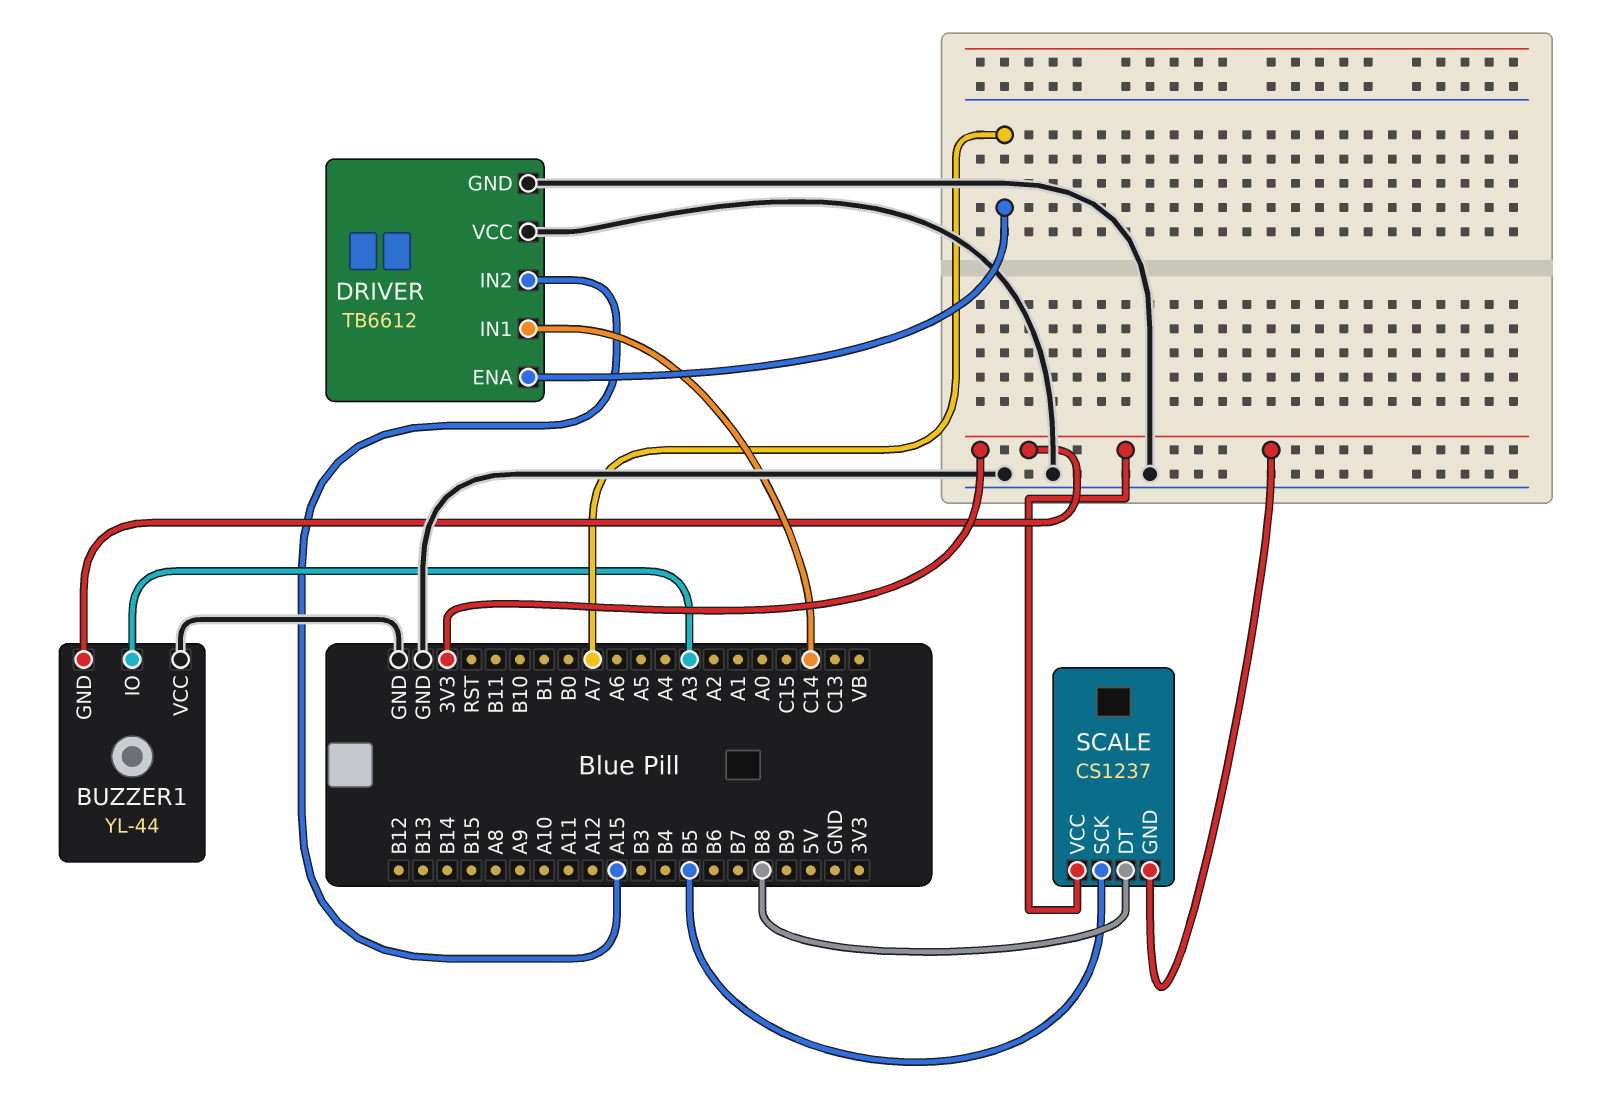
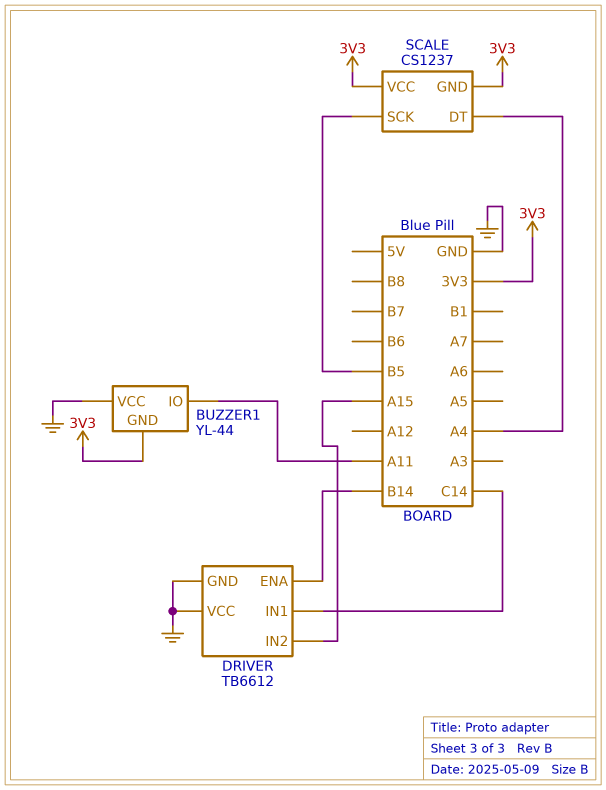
BUZZER1 pin IO: A3 -> A11
DRIVER pin ENA: A7 -> B14
SCALE pin DT: B8 -> A4

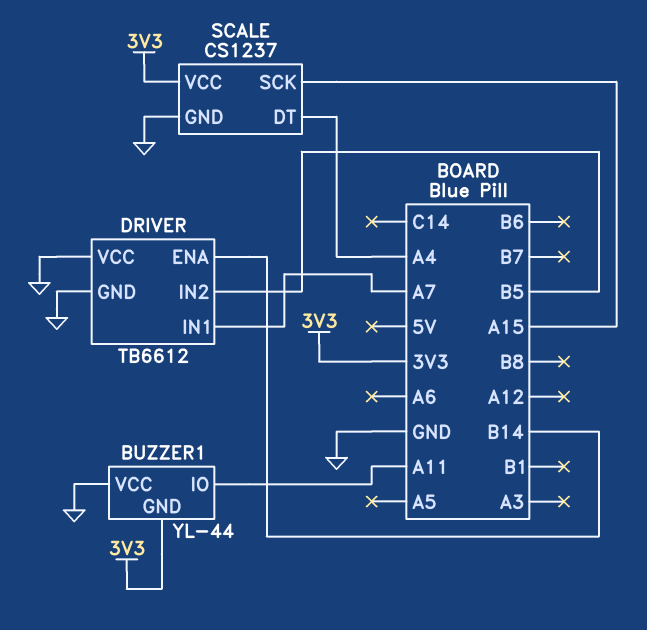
DRIVER pin IN1: C14 -> A7
DRIVER pin IN2: A15 -> B5
SCALE pin GND: 3V3 -> GND
SCALE pin SCK: B5 -> A15

